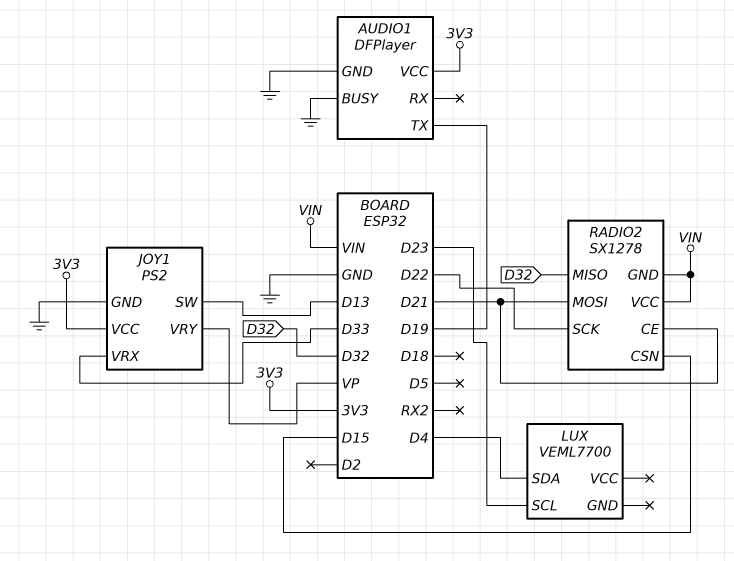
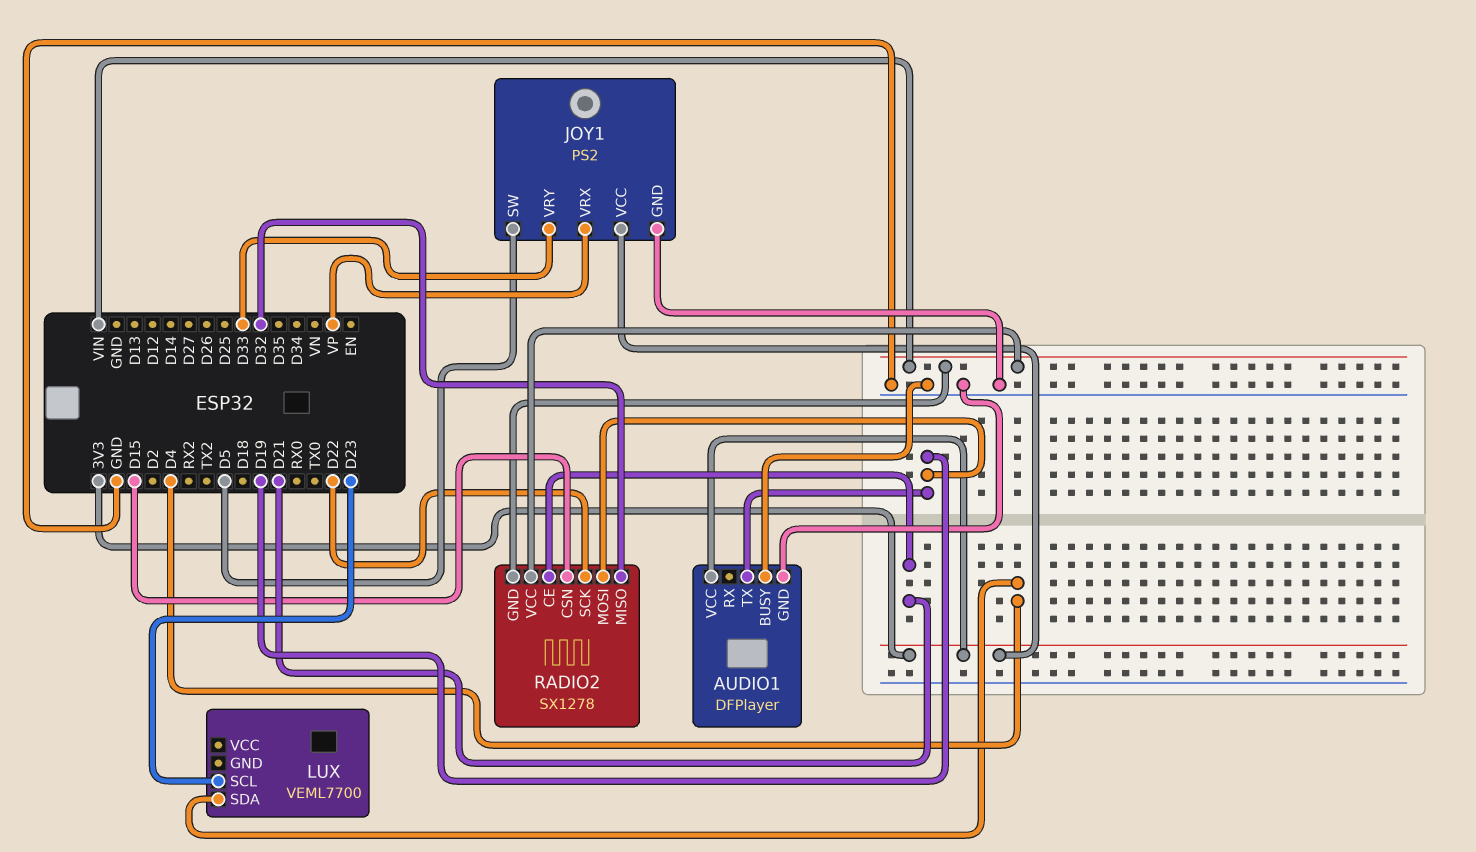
JOY1 pin SW: D13 -> D5
JOY1 pin VRX: D33 -> VP
JOY1 pin VRY: VP -> D33
RADIO2 pin MOSI: D21 -> D19

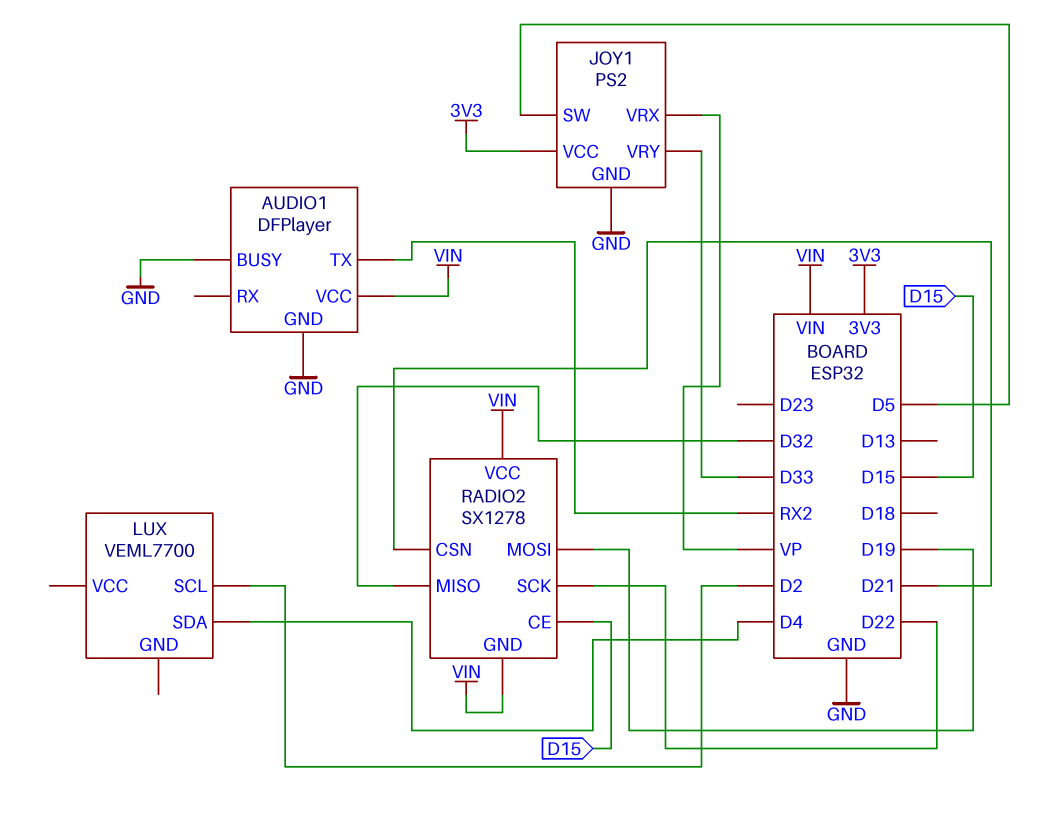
AUDIO1 pin TX: D19 -> RX2
AUDIO1 pin VCC: 3V3 -> VIN
LUX pin SCL: D23 -> D2
RADIO2 pin CE: D21 -> D15
RADIO2 pin CSN: D15 -> D21

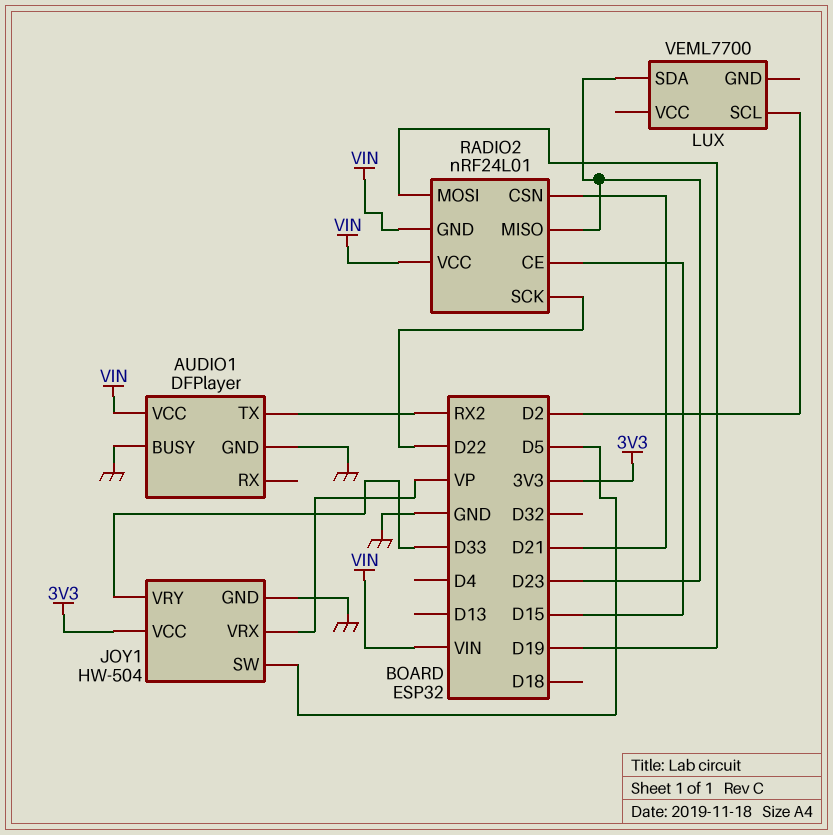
JOY1: PS2 -> HW-504
LUX pin SDA: D4 -> D23
RADIO2: SX1278 -> nRF24L01
RADIO2 pin MISO: D32 -> D23

